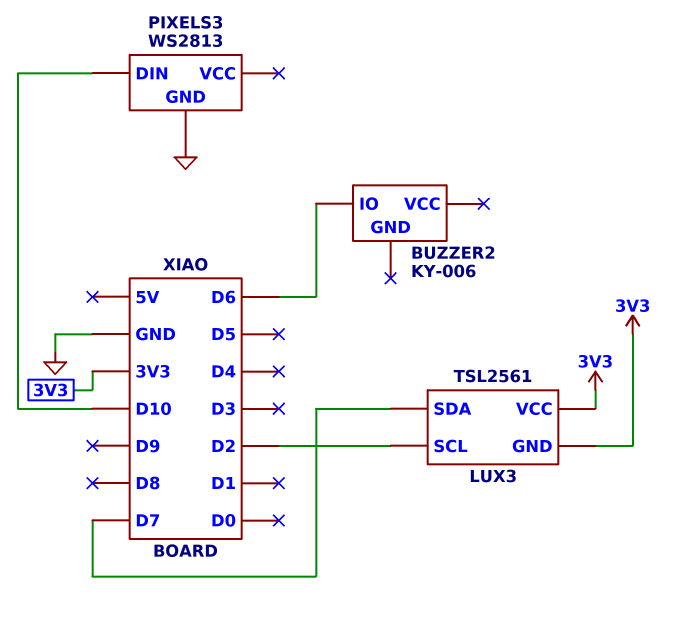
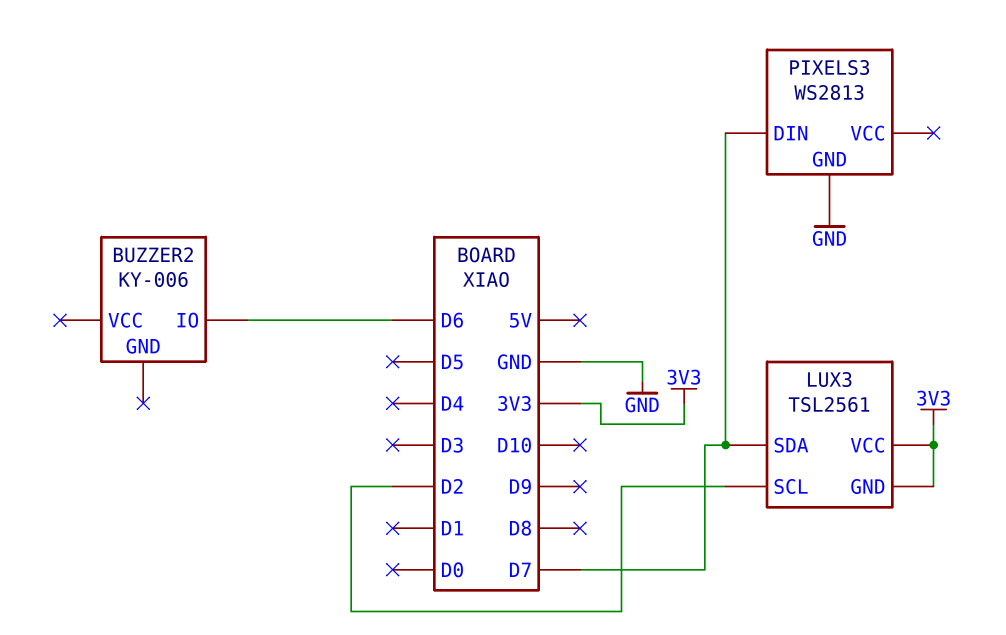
PIXELS3 pin DIN: D10 -> D7

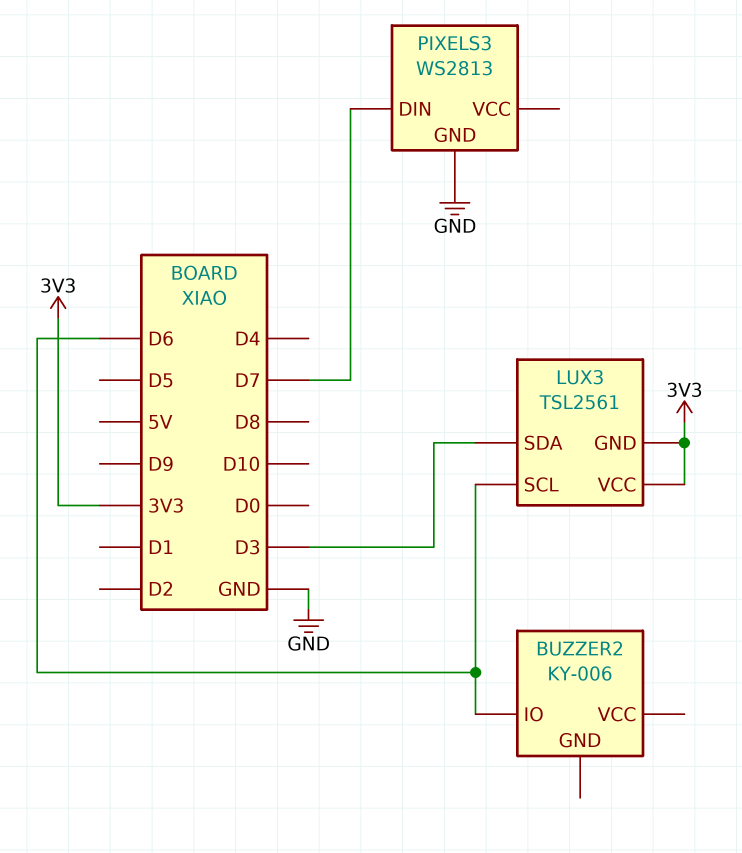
LUX3 pin SCL: D2 -> D6
LUX3 pin SDA: D7 -> D3

